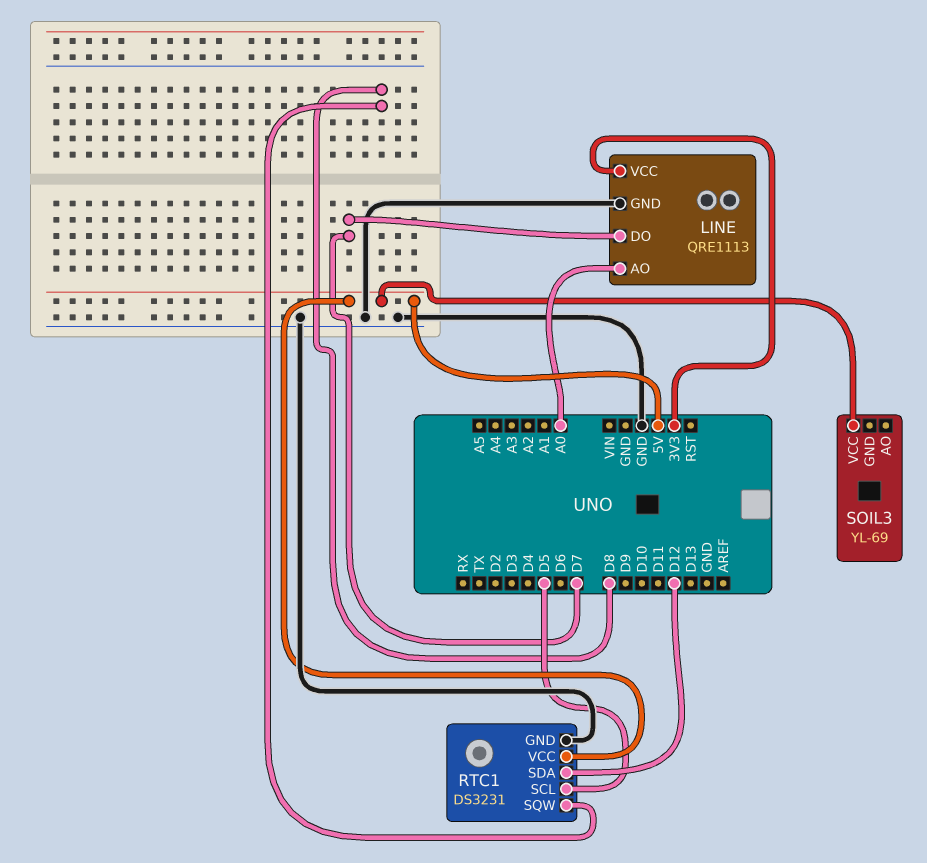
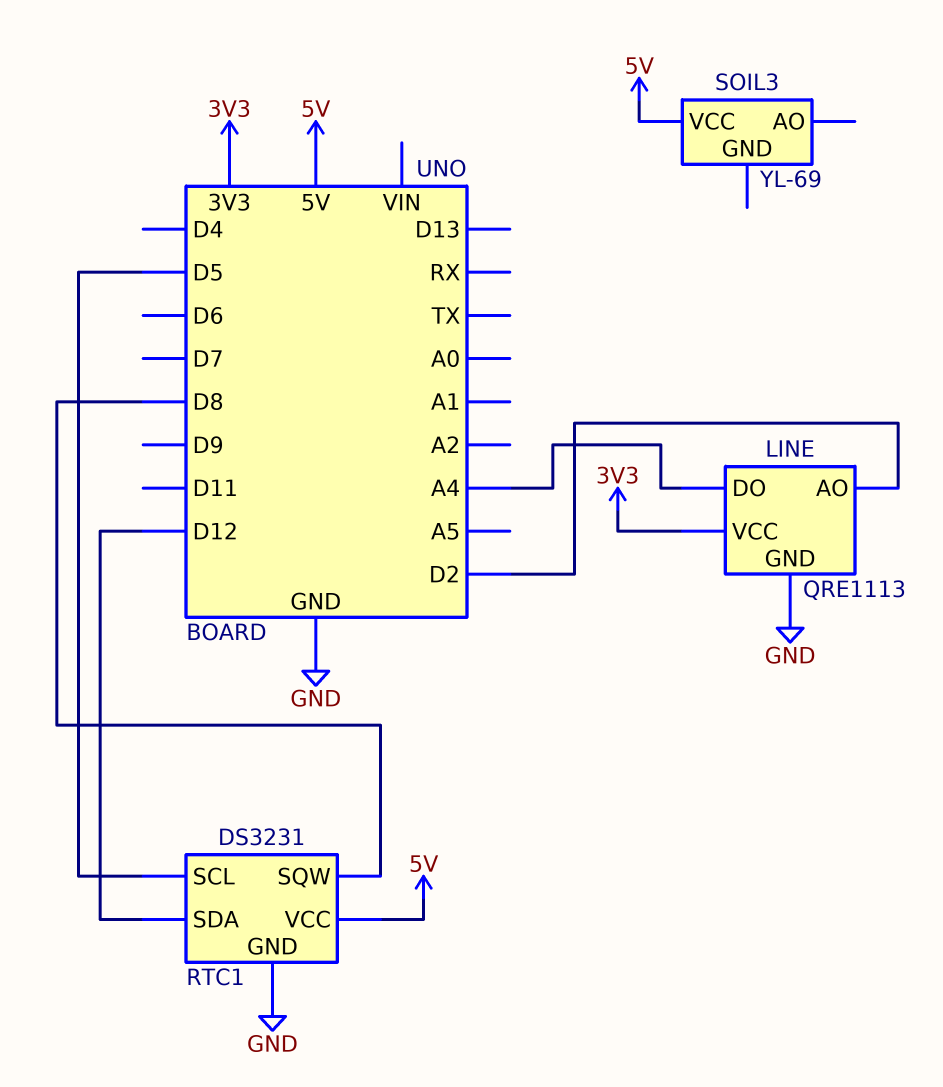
LINE pin AO: A0 -> D2
LINE pin DO: D7 -> A4

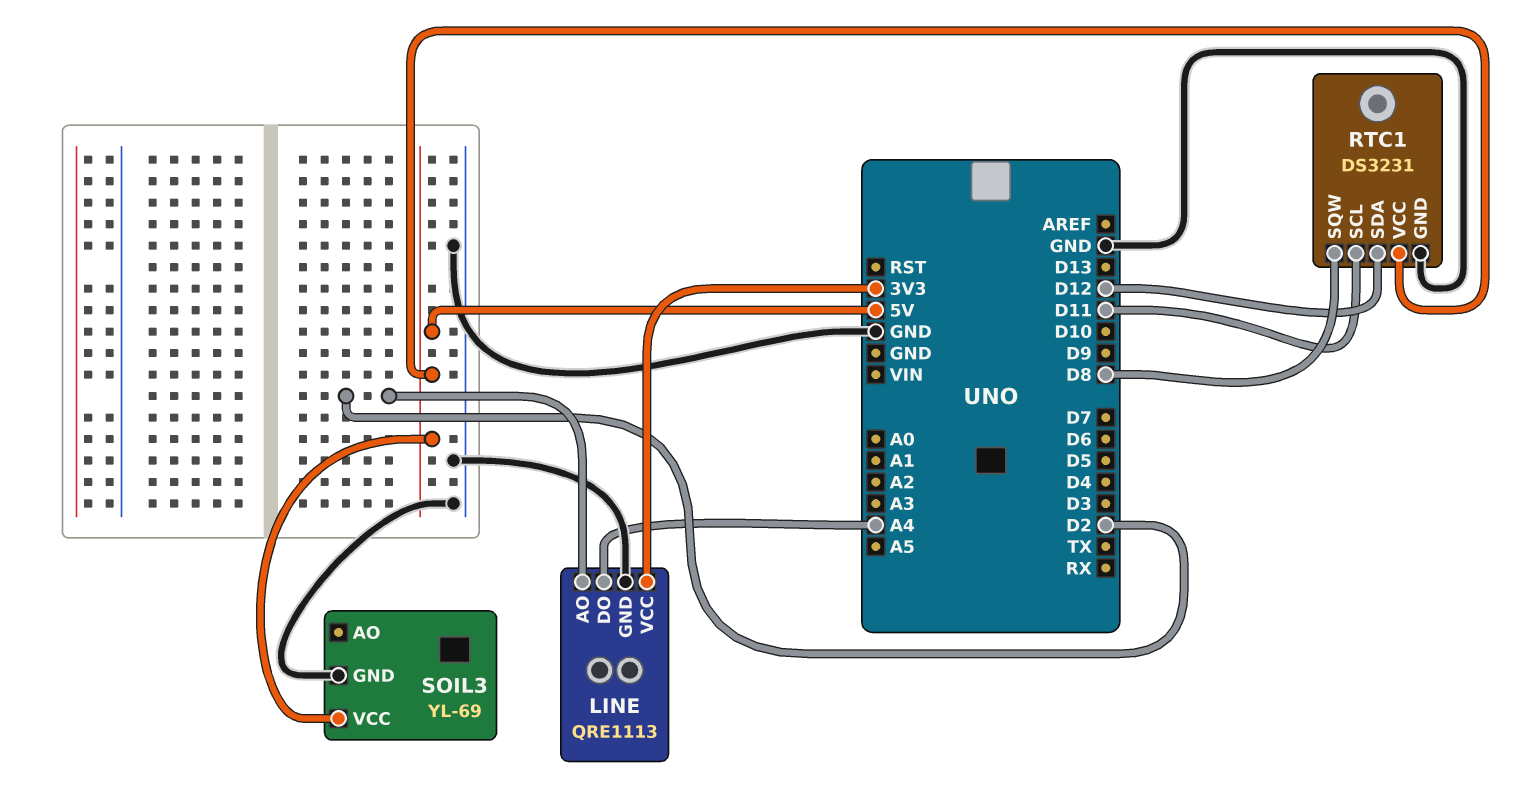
RTC1 pin SCL: D5 -> D11
SOIL3 pin GND: none -> GND

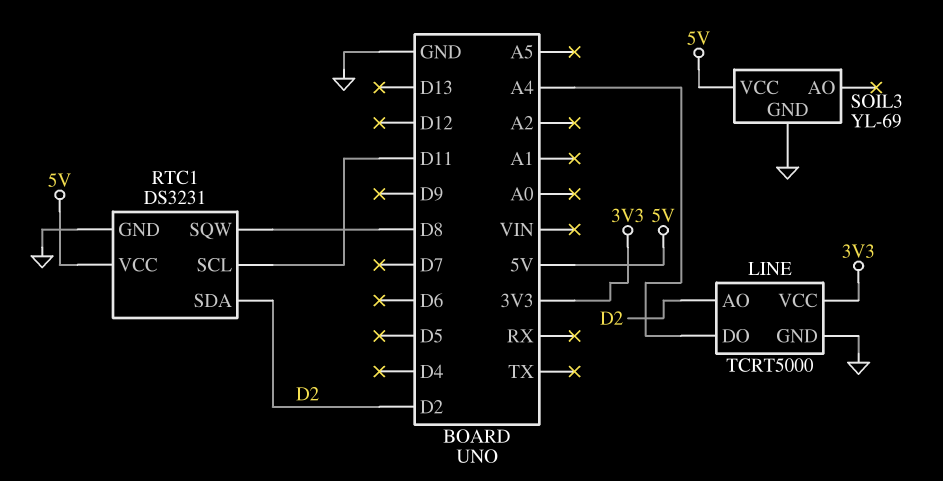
LINE: QRE1113 -> TCRT5000
RTC1 pin SDA: D12 -> D2

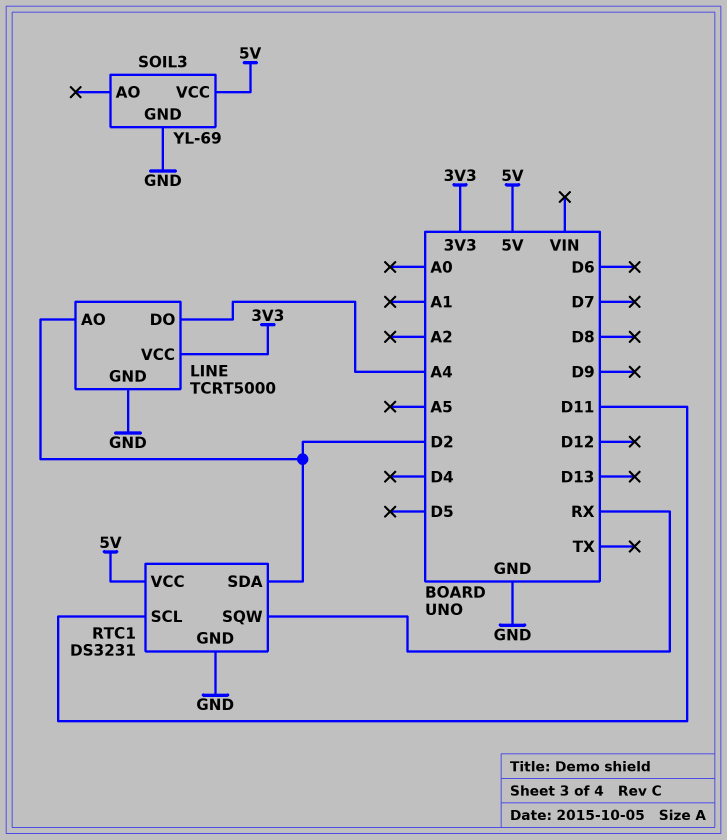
RTC1 pin SQW: D8 -> RX

